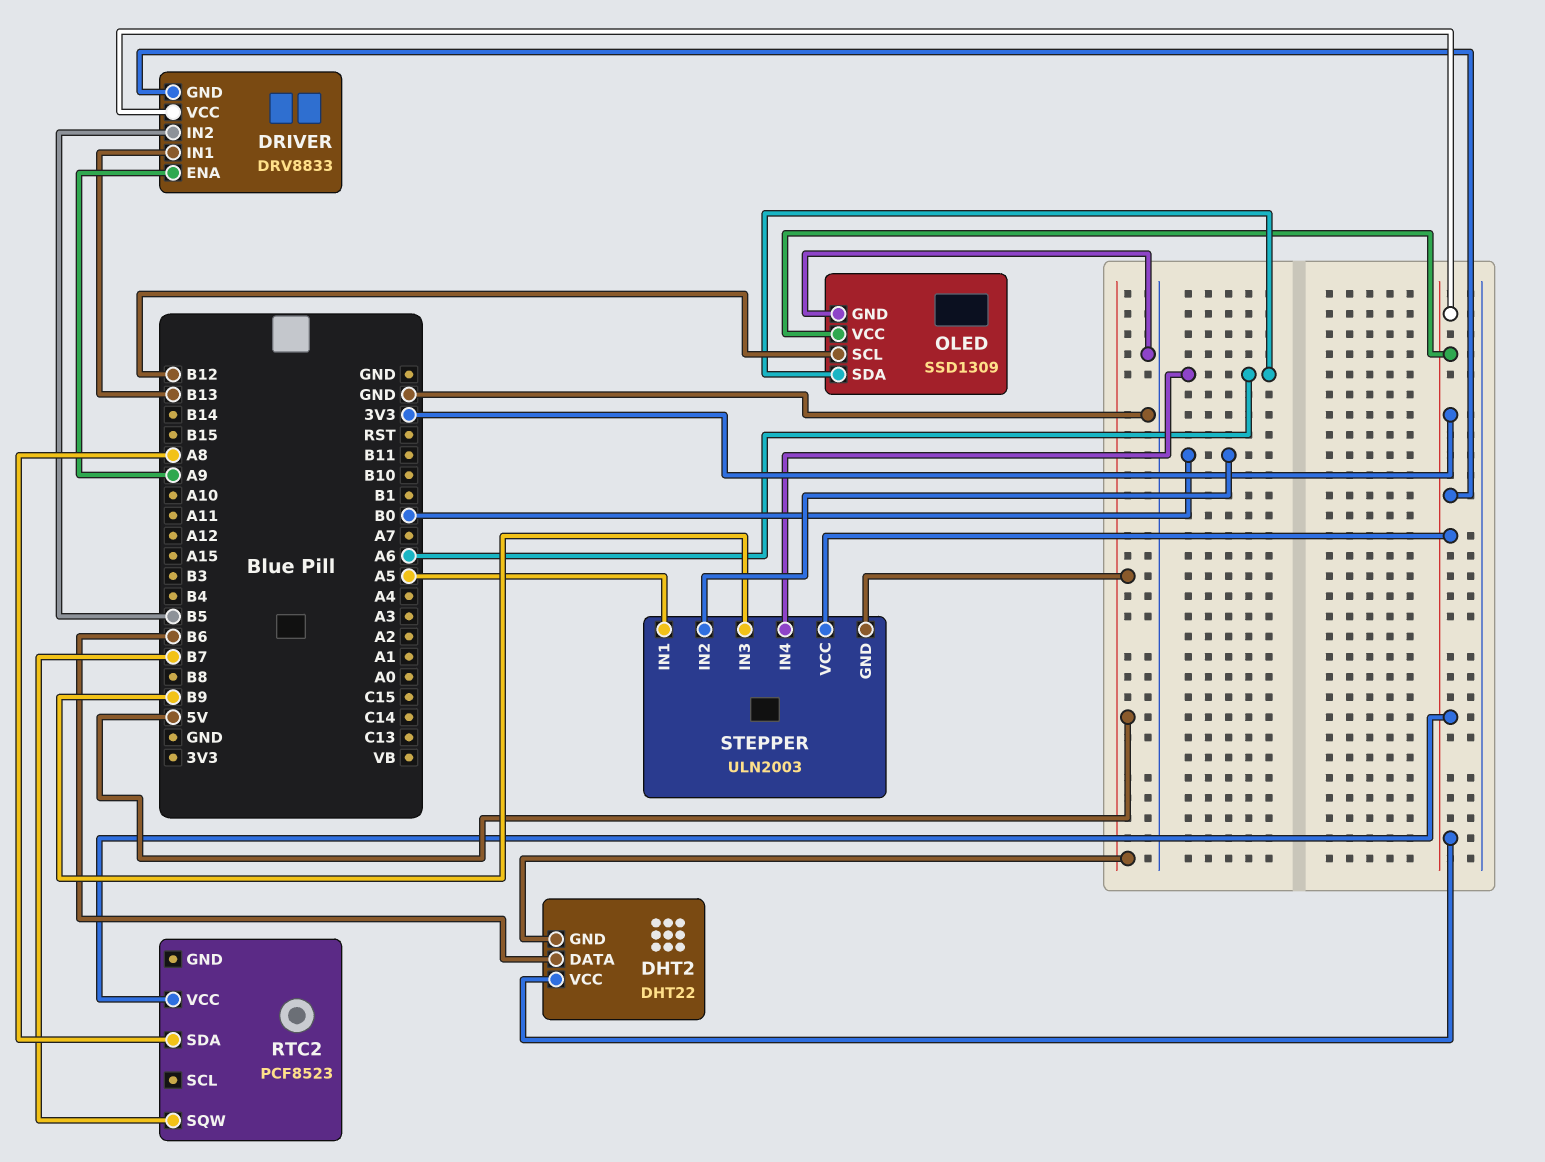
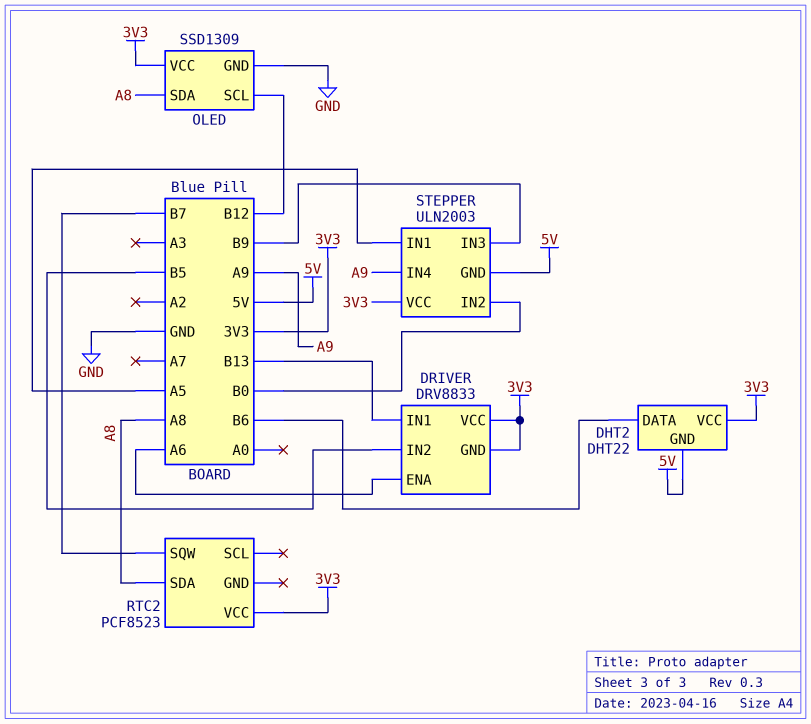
DRIVER pin ENA: A9 -> A6
OLED pin SDA: A6 -> A8
STEPPER pin IN4: A6 -> A9

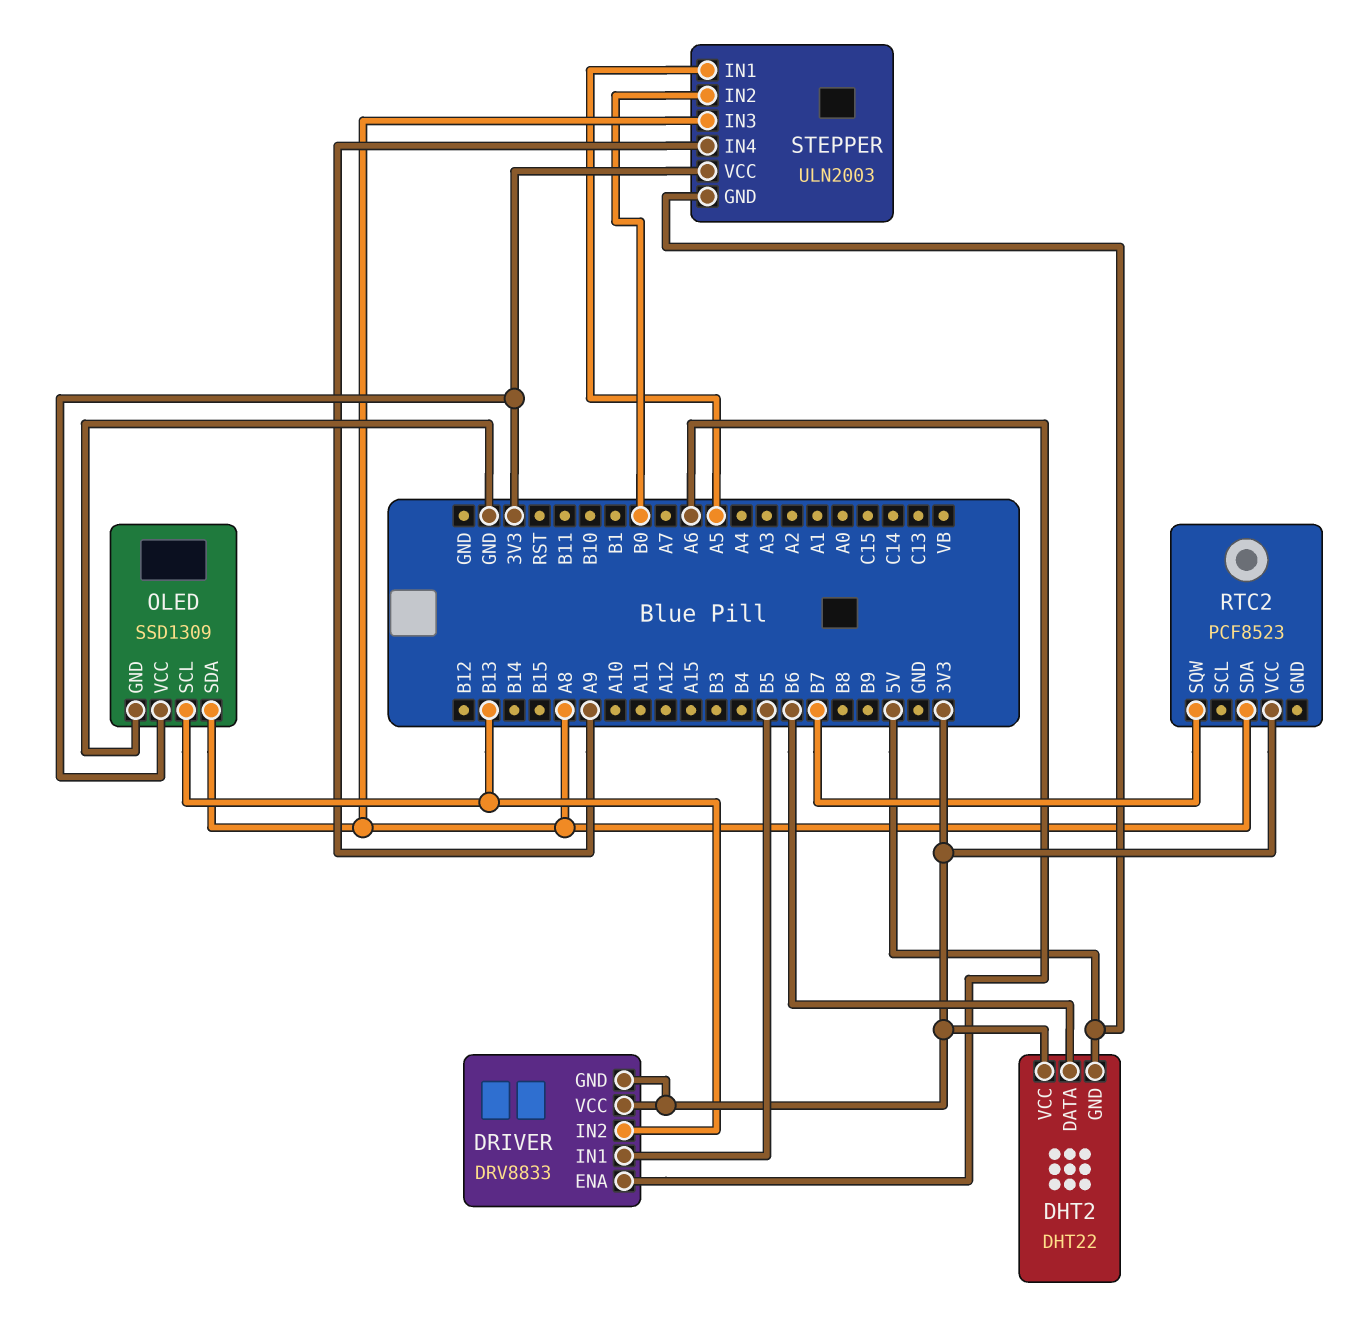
DRIVER pin IN1: B13 -> B5
DRIVER pin IN2: B5 -> B13
OLED pin SCL: B12 -> B13
STEPPER pin IN3: B9 -> A8

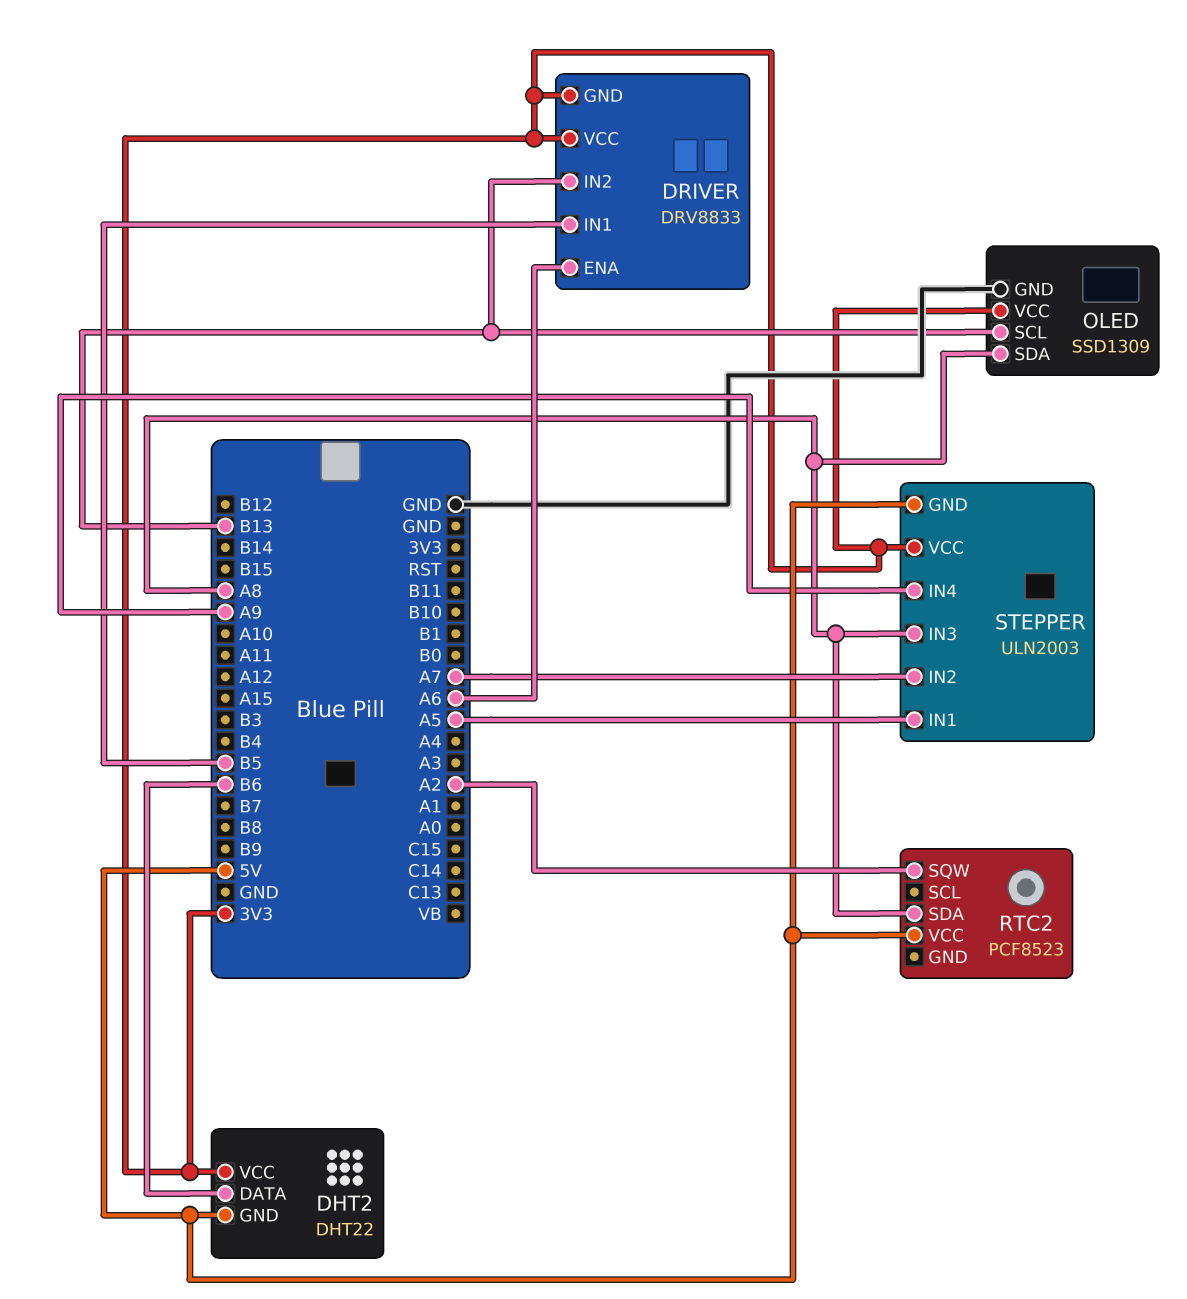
RTC2 pin SQW: B7 -> A2
RTC2 pin VCC: 3V3 -> 5V
STEPPER pin IN2: B0 -> A7

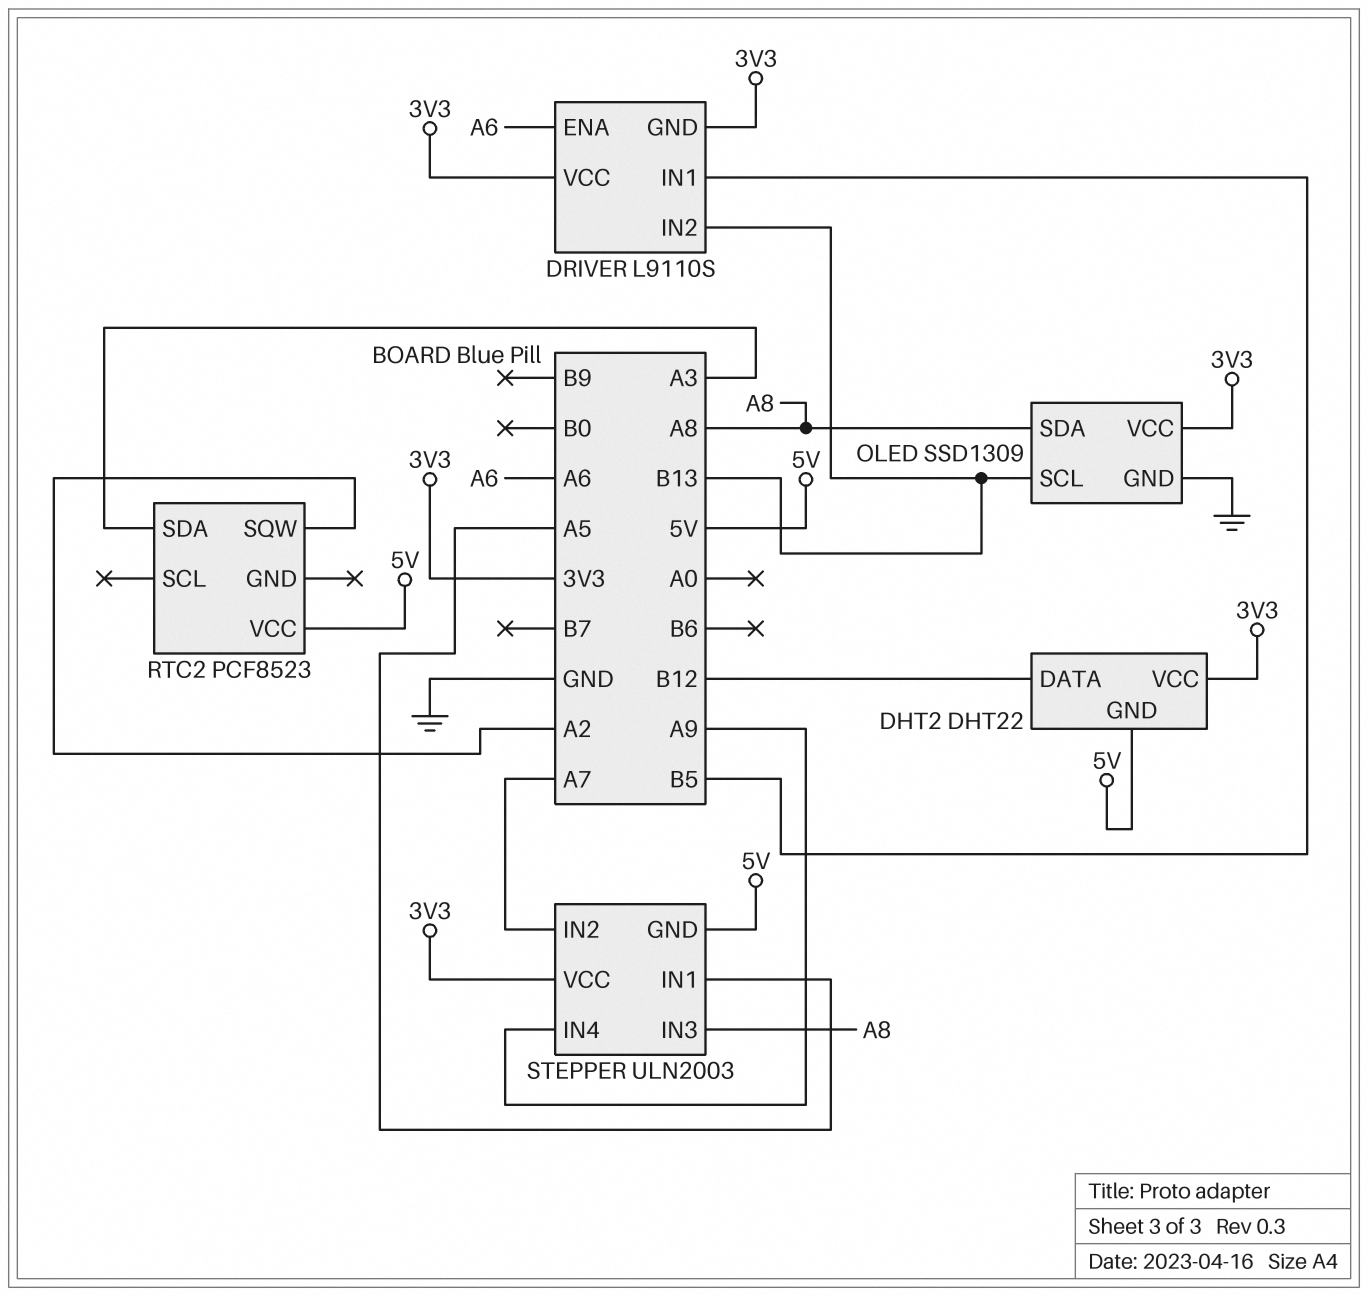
DHT2 pin DATA: B6 -> B12
DRIVER: DRV8833 -> L9110S
RTC2 pin SDA: A8 -> A3

